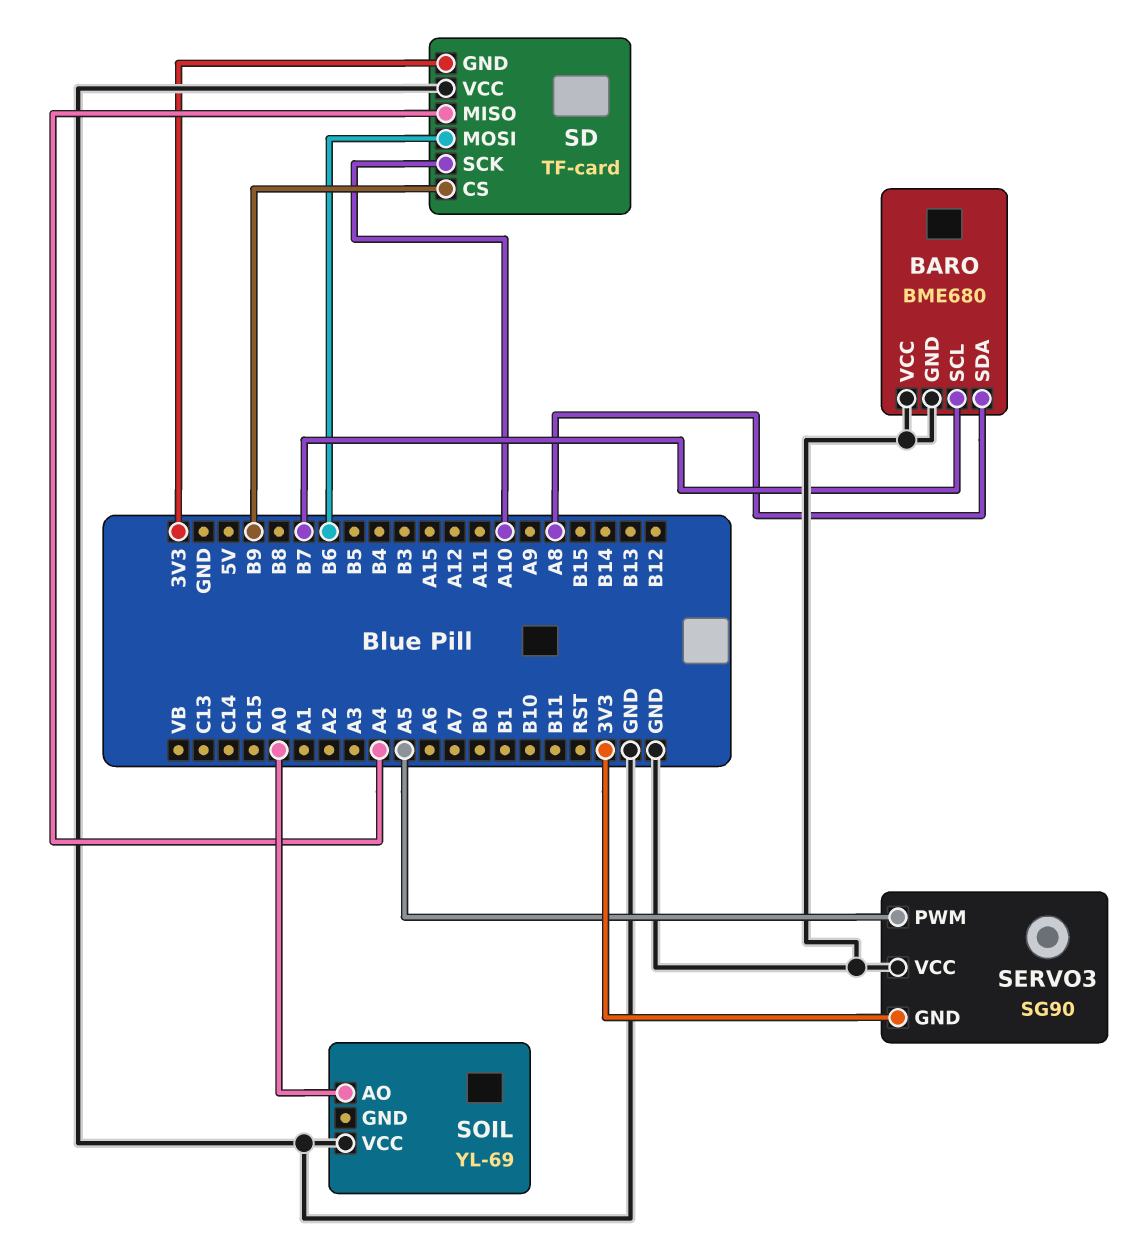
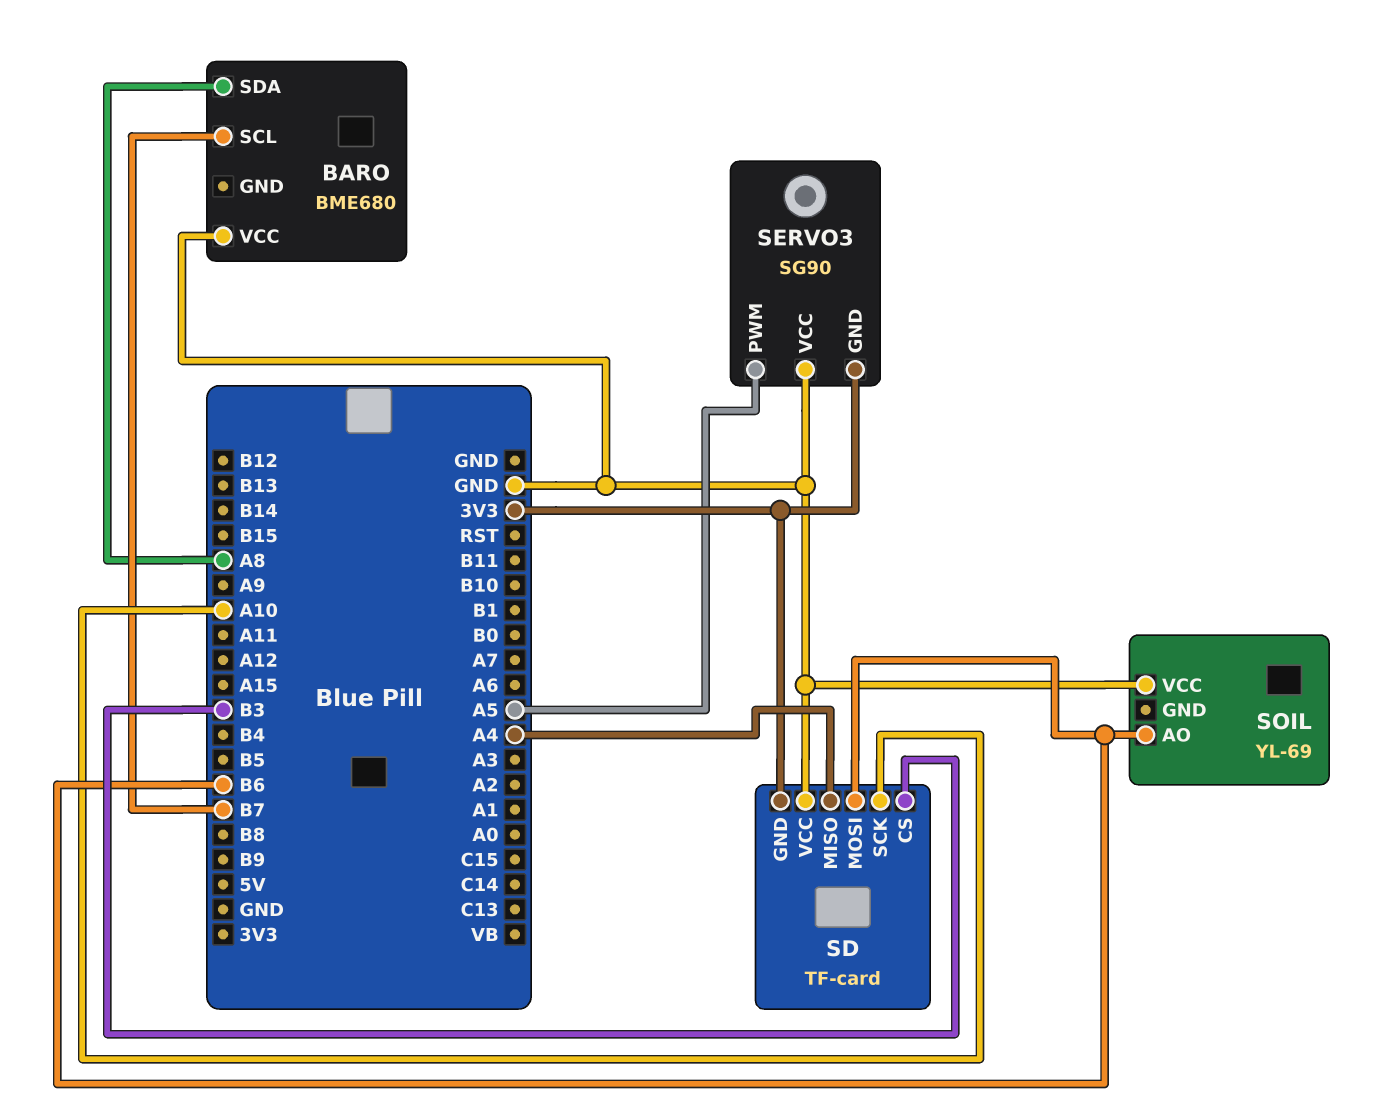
BARO pin GND: GND -> none
SD pin CS: B9 -> B3
SOIL pin AO: A0 -> B6

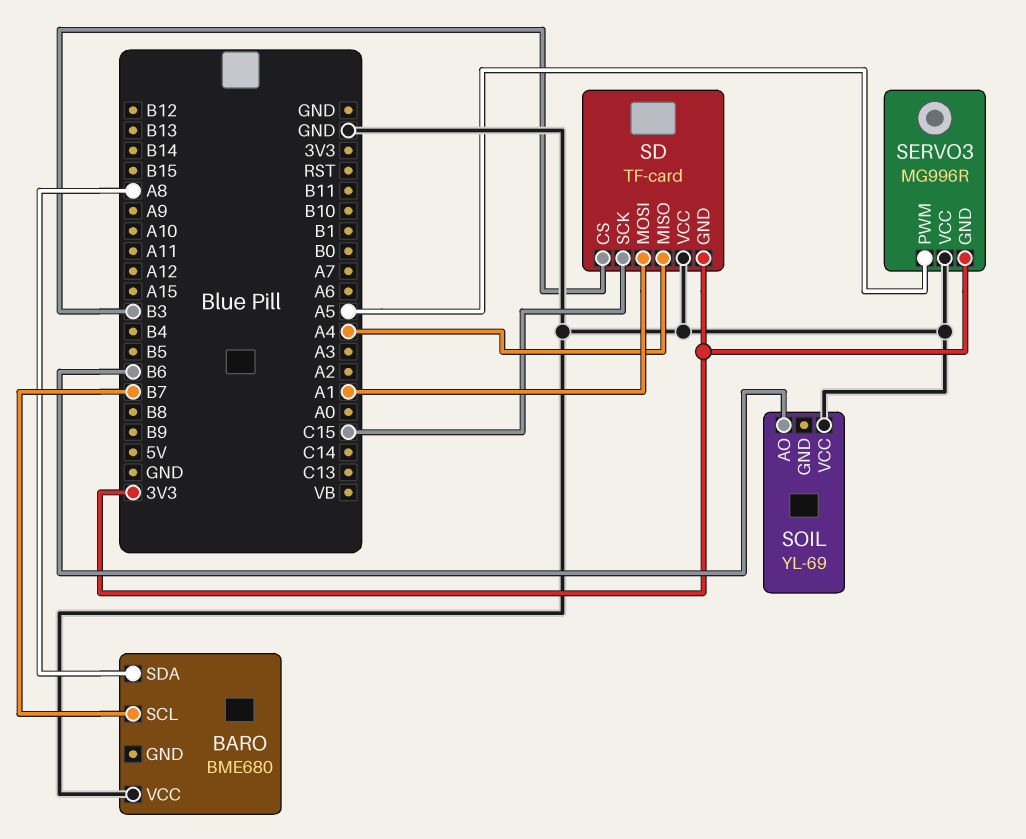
SD pin MOSI: B6 -> A1
SD pin SCK: A10 -> C15
SERVO3: SG90 -> MG996R

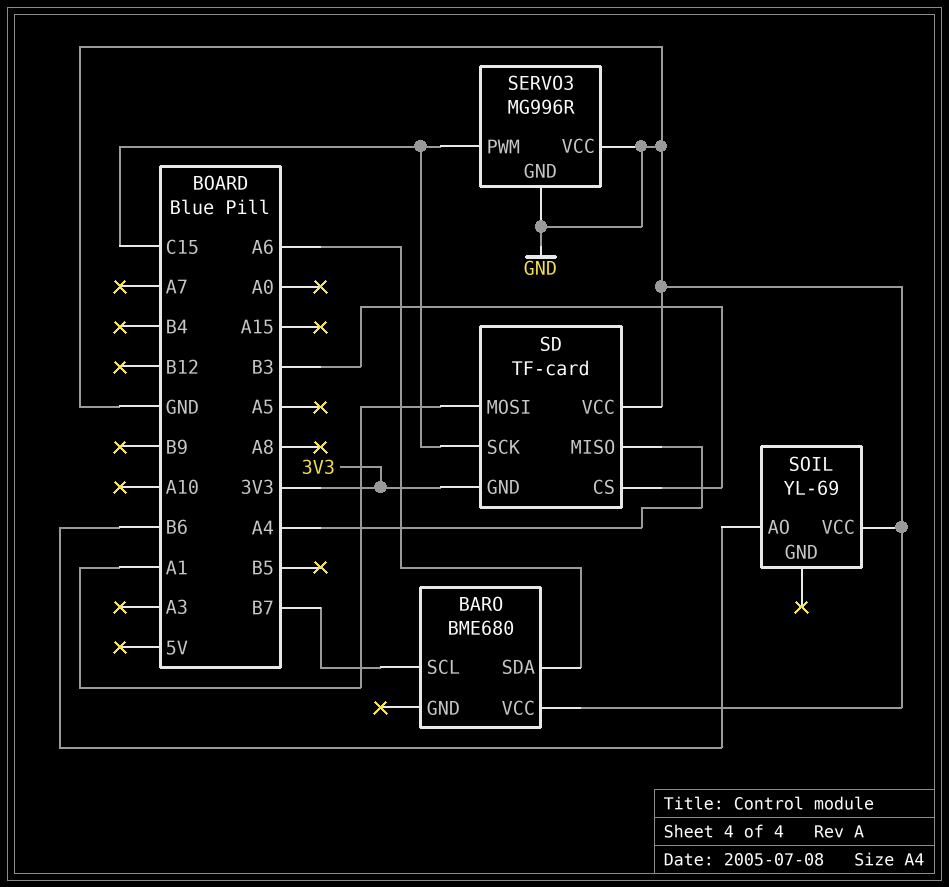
BARO pin SDA: A8 -> A6
SERVO3 pin GND: 3V3 -> GND
SERVO3 pin PWM: A5 -> C15

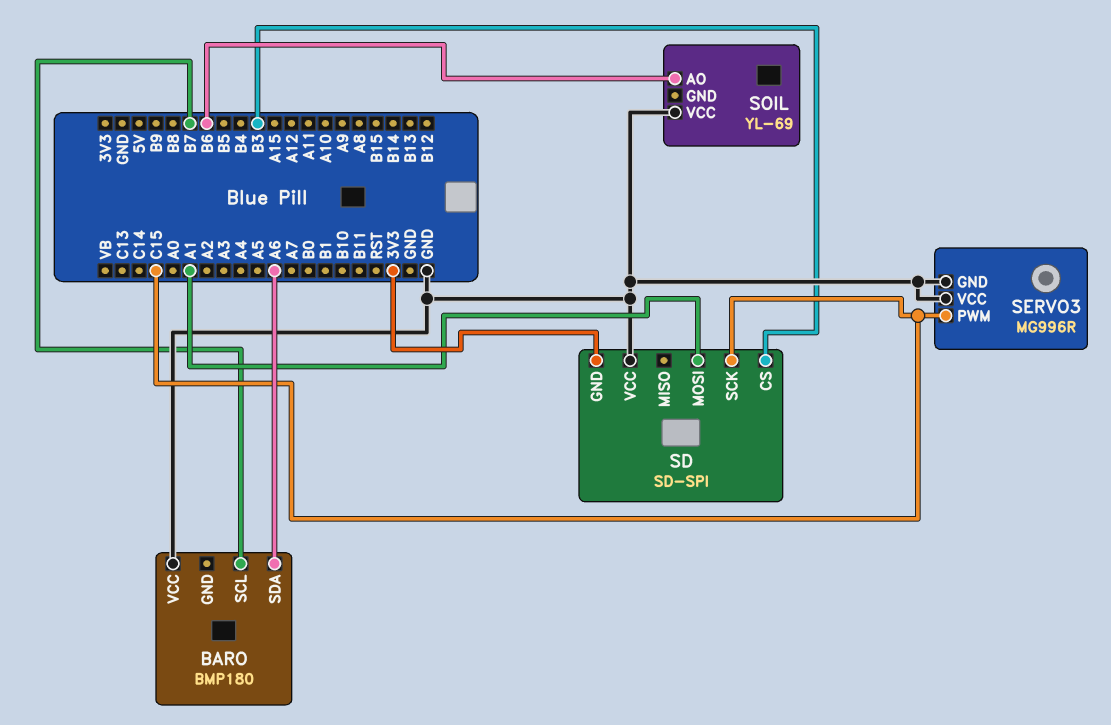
BARO: BME680 -> BMP180
SD: TF-card -> SD-SPI
SD pin MISO: A4 -> none

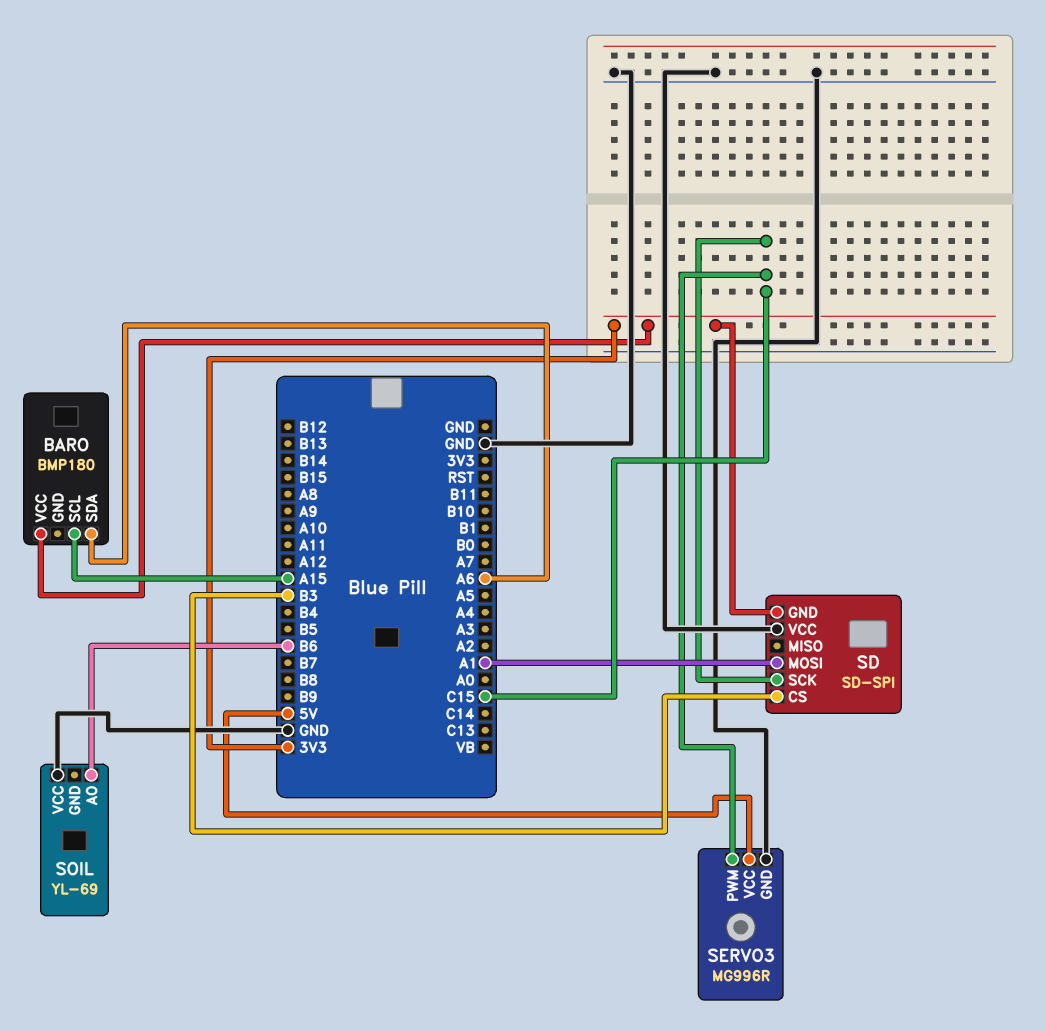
BARO pin SCL: B7 -> A15
BARO pin VCC: GND -> 3V3
SERVO3 pin VCC: GND -> 5V

